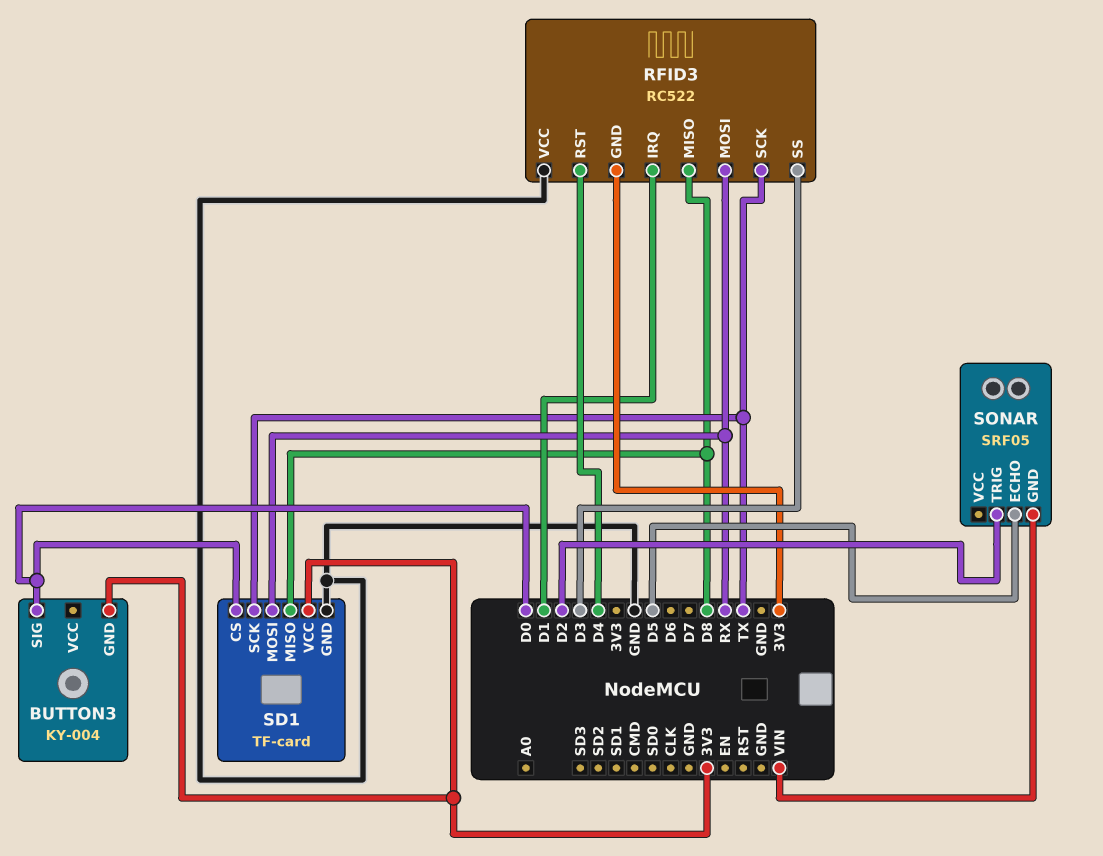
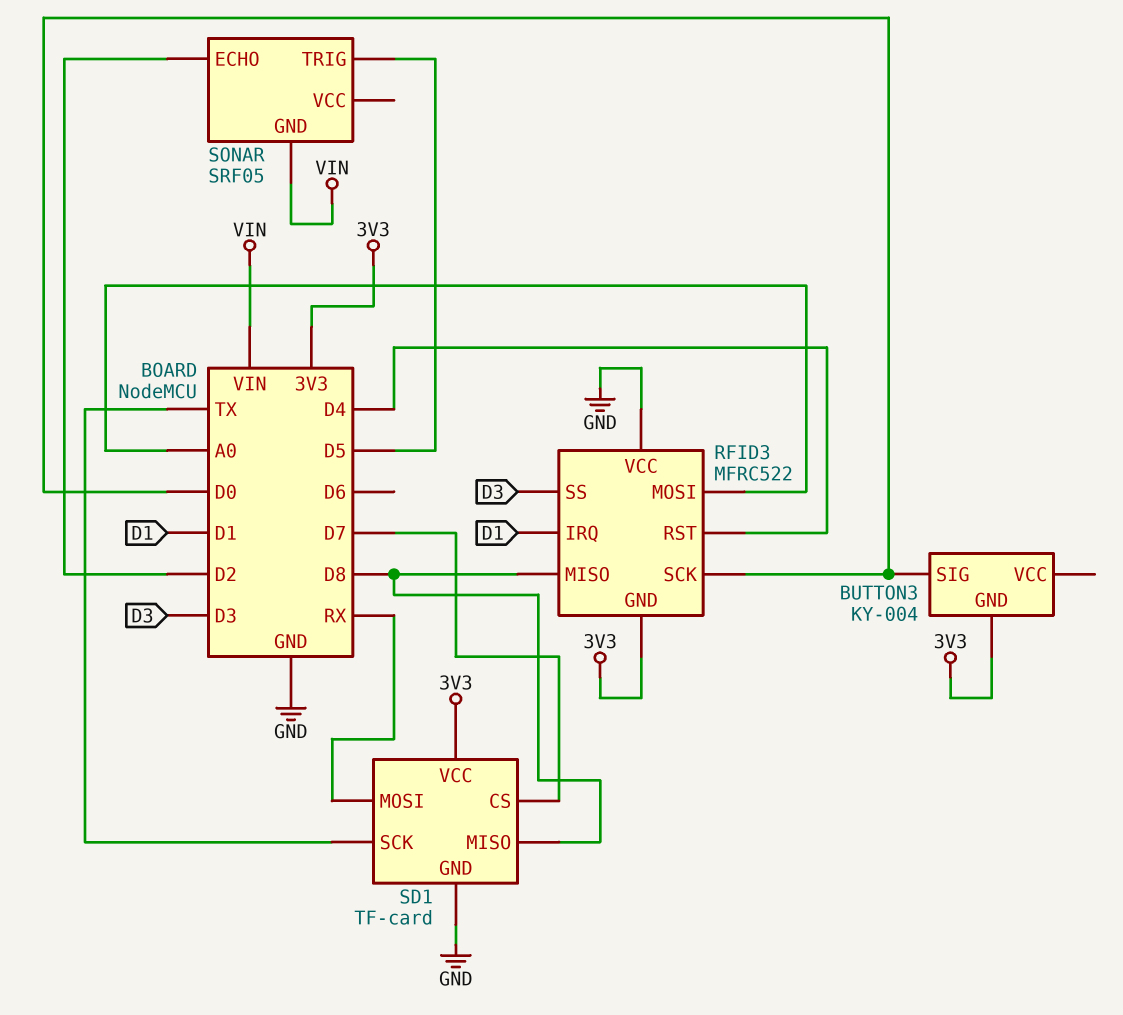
RFID3: RC522 -> MFRC522
RFID3 pin MOSI: RX -> A0
RFID3 pin SCK: TX -> D0
SD1 pin CS: D0 -> D7
SONAR pin ECHO: D5 -> D2
SONAR pin TRIG: D2 -> D5

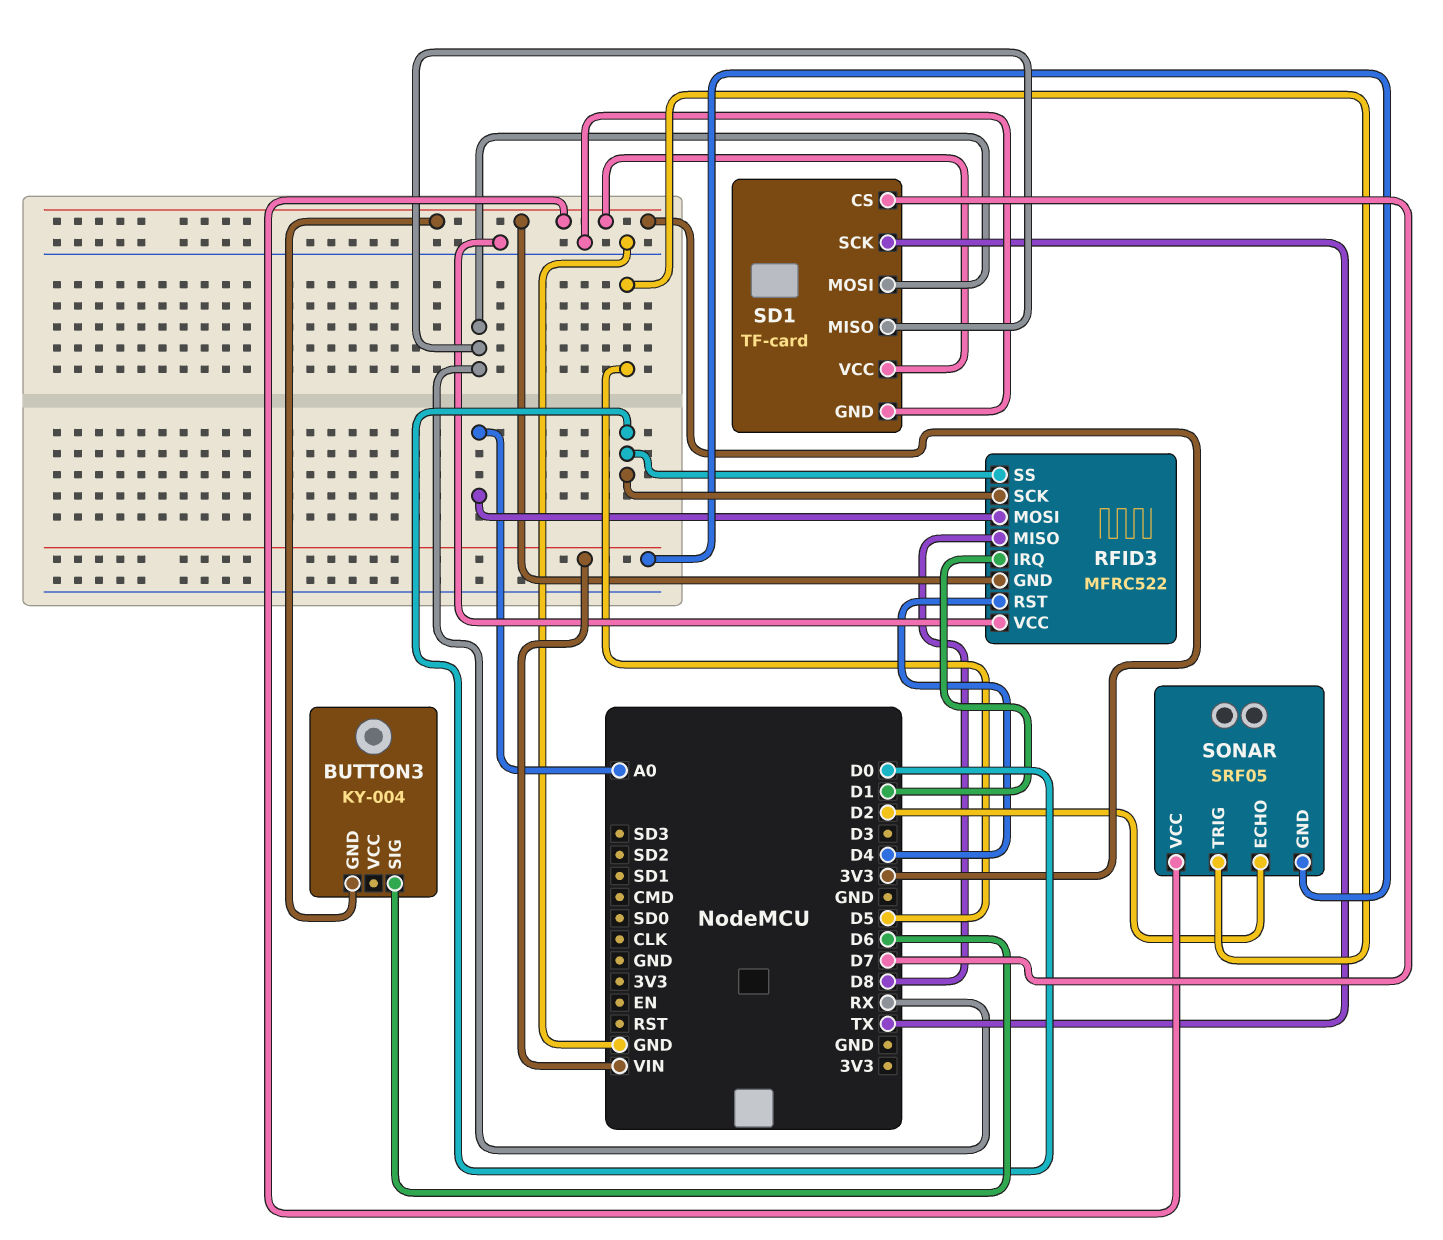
BUTTON3 pin SIG: D0 -> D6
RFID3 pin SS: D3 -> D0
SD1 pin MISO: D8 -> RX
SONAR pin VCC: none -> 3V3

